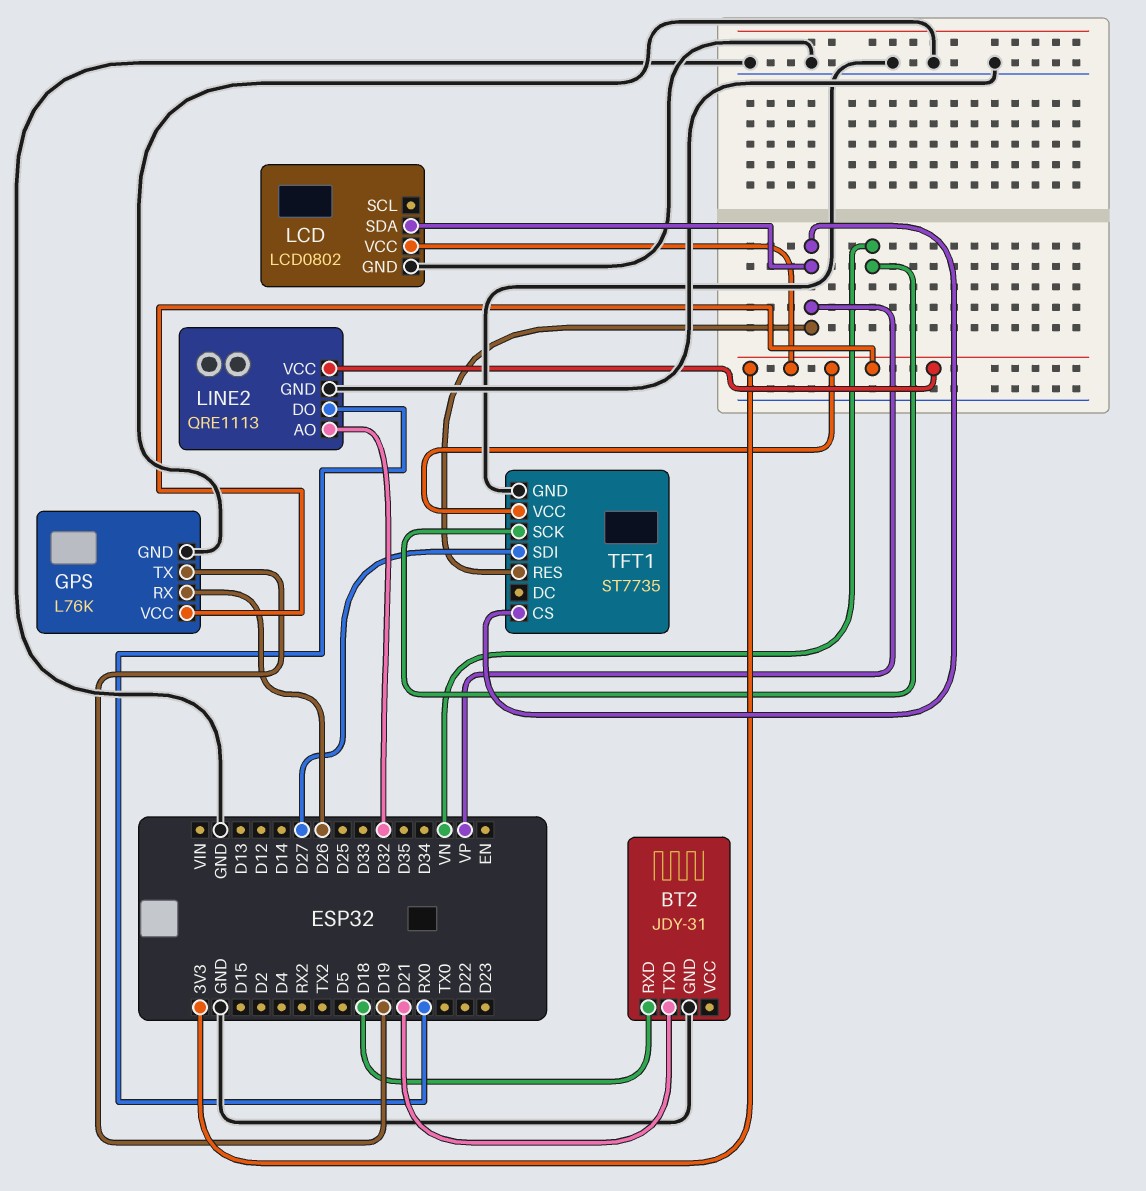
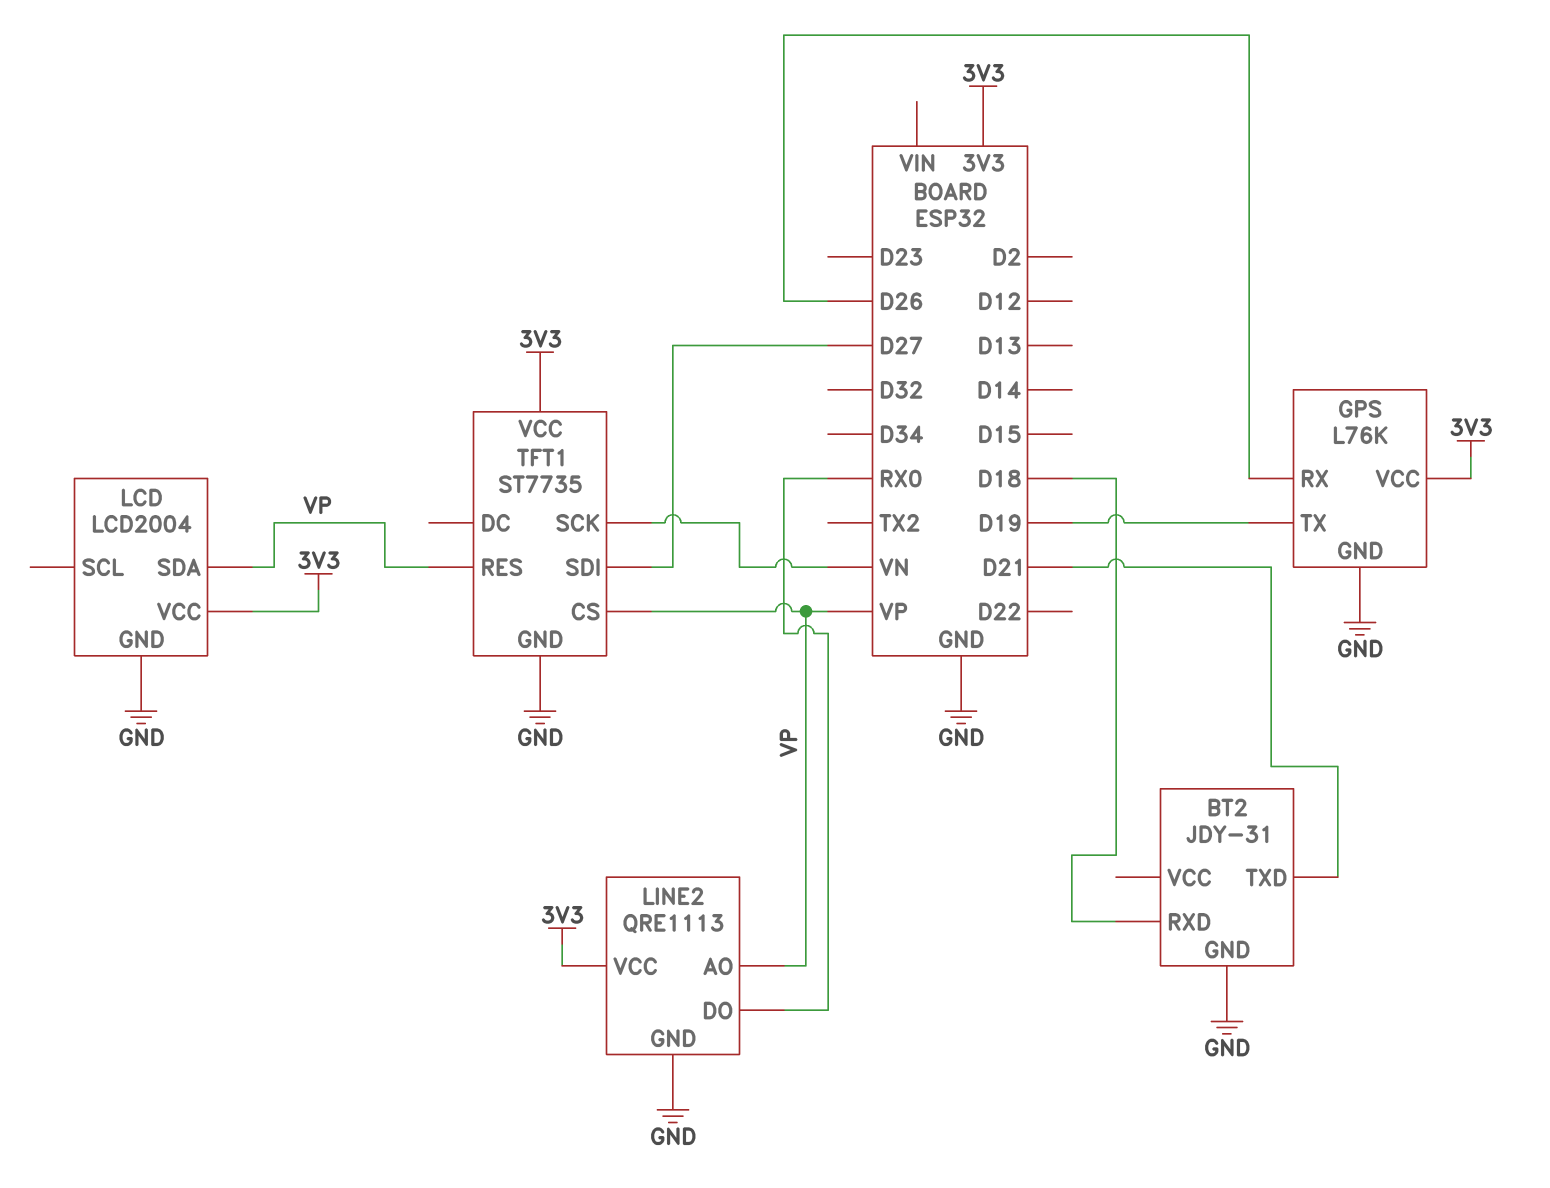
LCD: LCD0802 -> LCD2004
LINE2 pin AO: D32 -> VP

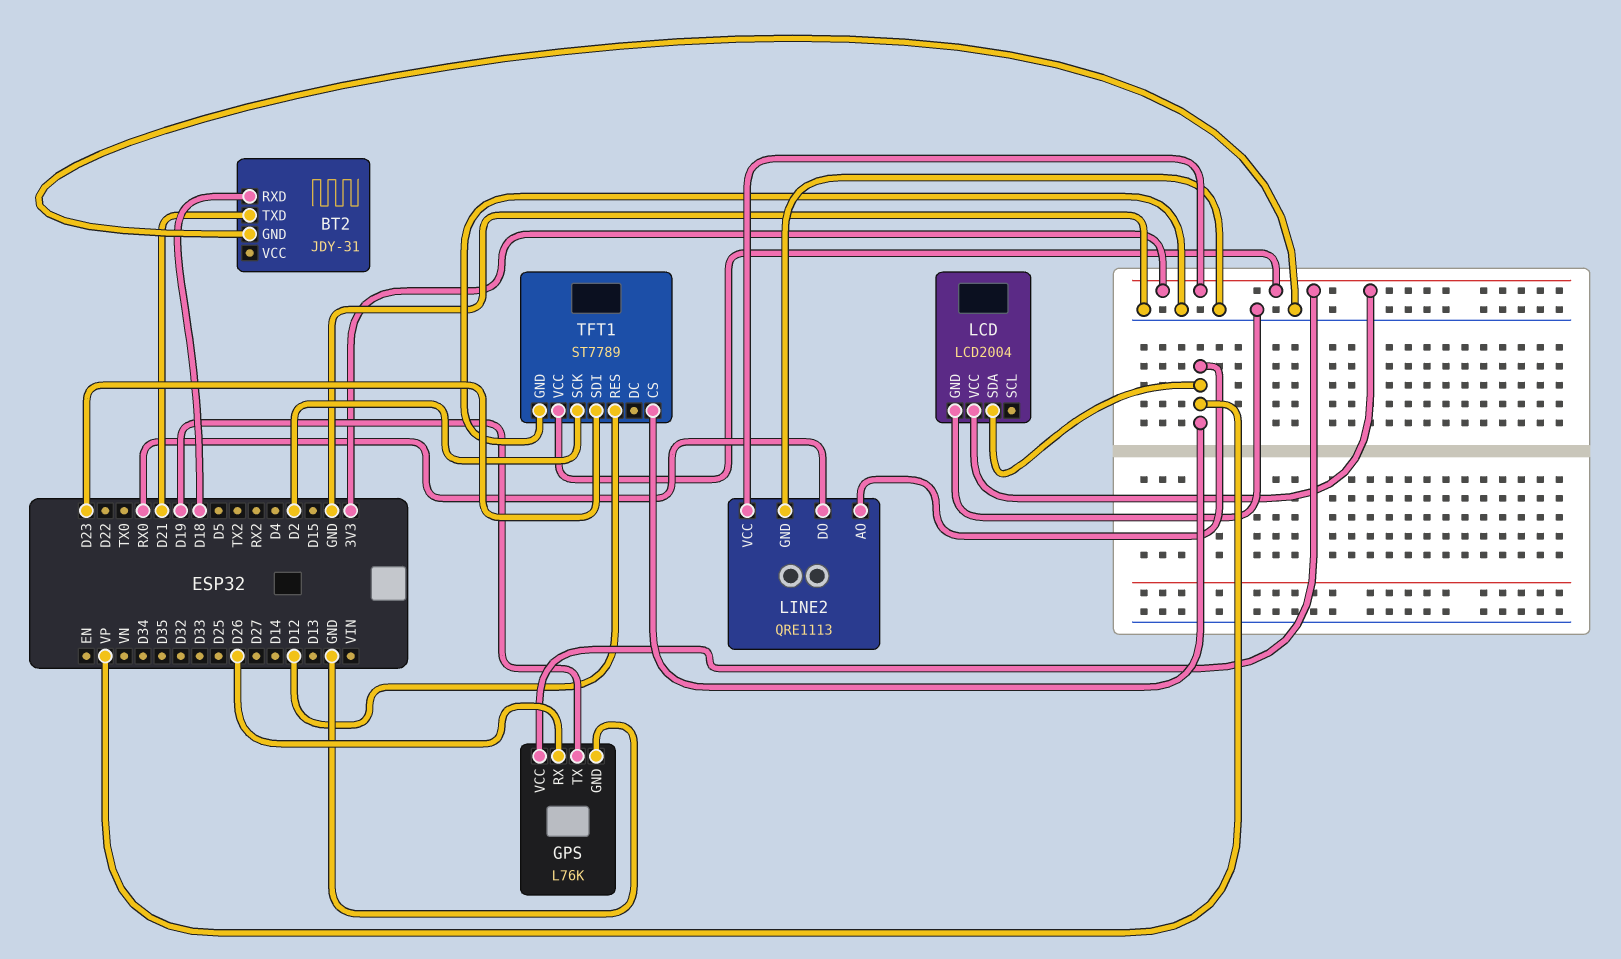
TFT1: ST7735 -> ST7789
TFT1 pin RES: VP -> D12
TFT1 pin SCK: VN -> D2
TFT1 pin SDI: D27 -> D23

